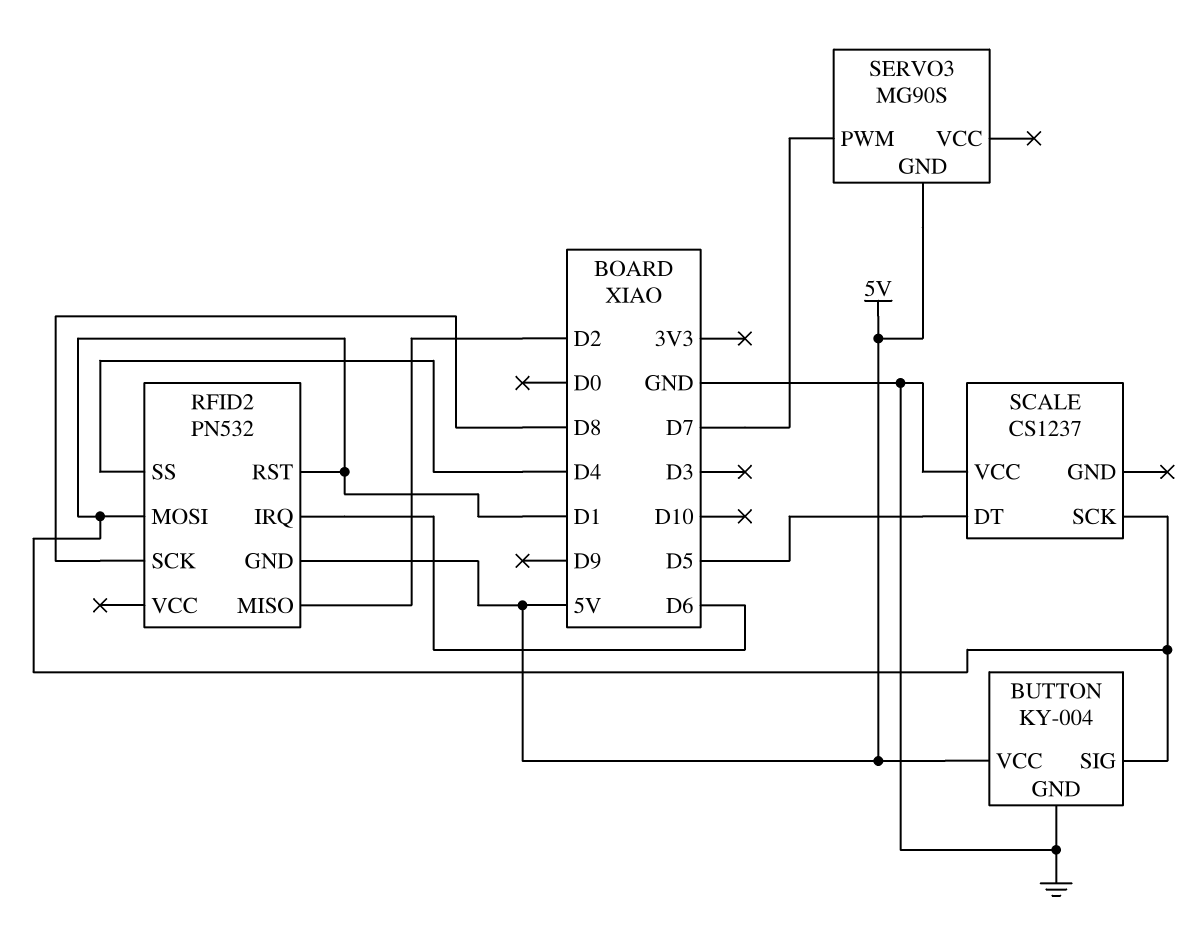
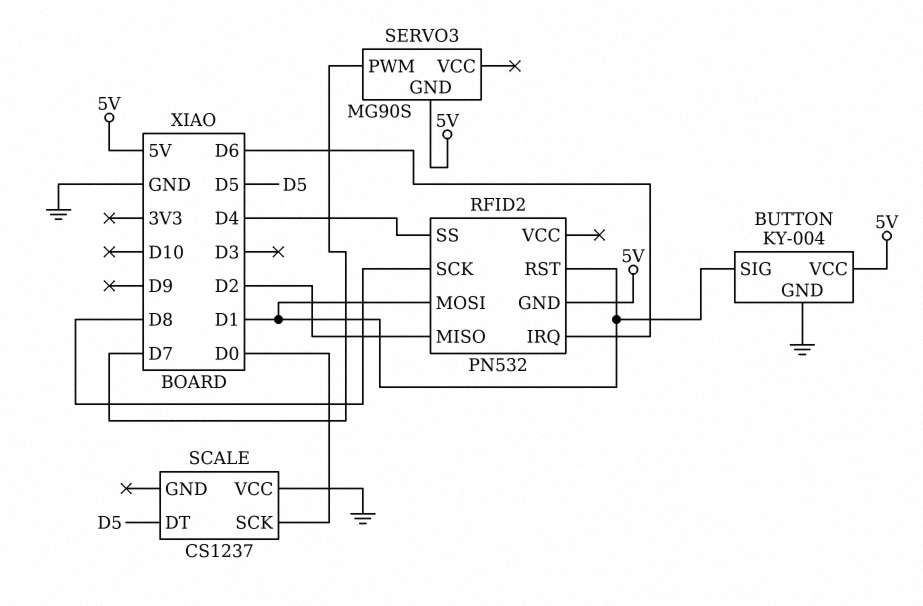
SCALE pin SCK: D1 -> D0

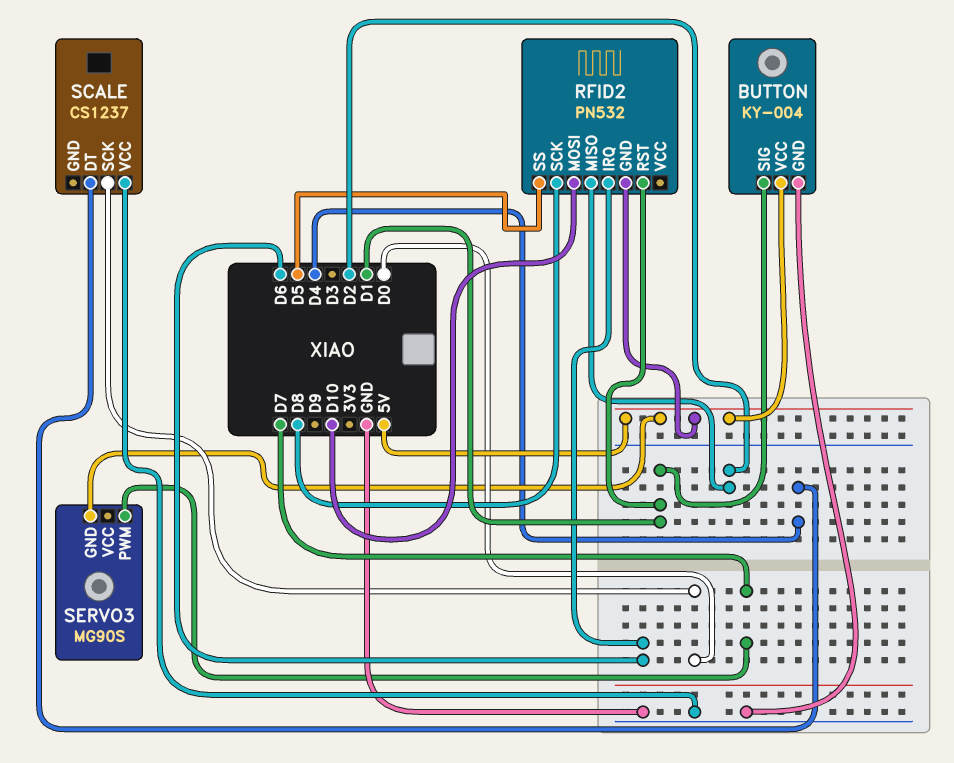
RFID2 pin MOSI: D1 -> D10
RFID2 pin SS: D4 -> D5
SCALE pin DT: D5 -> D4

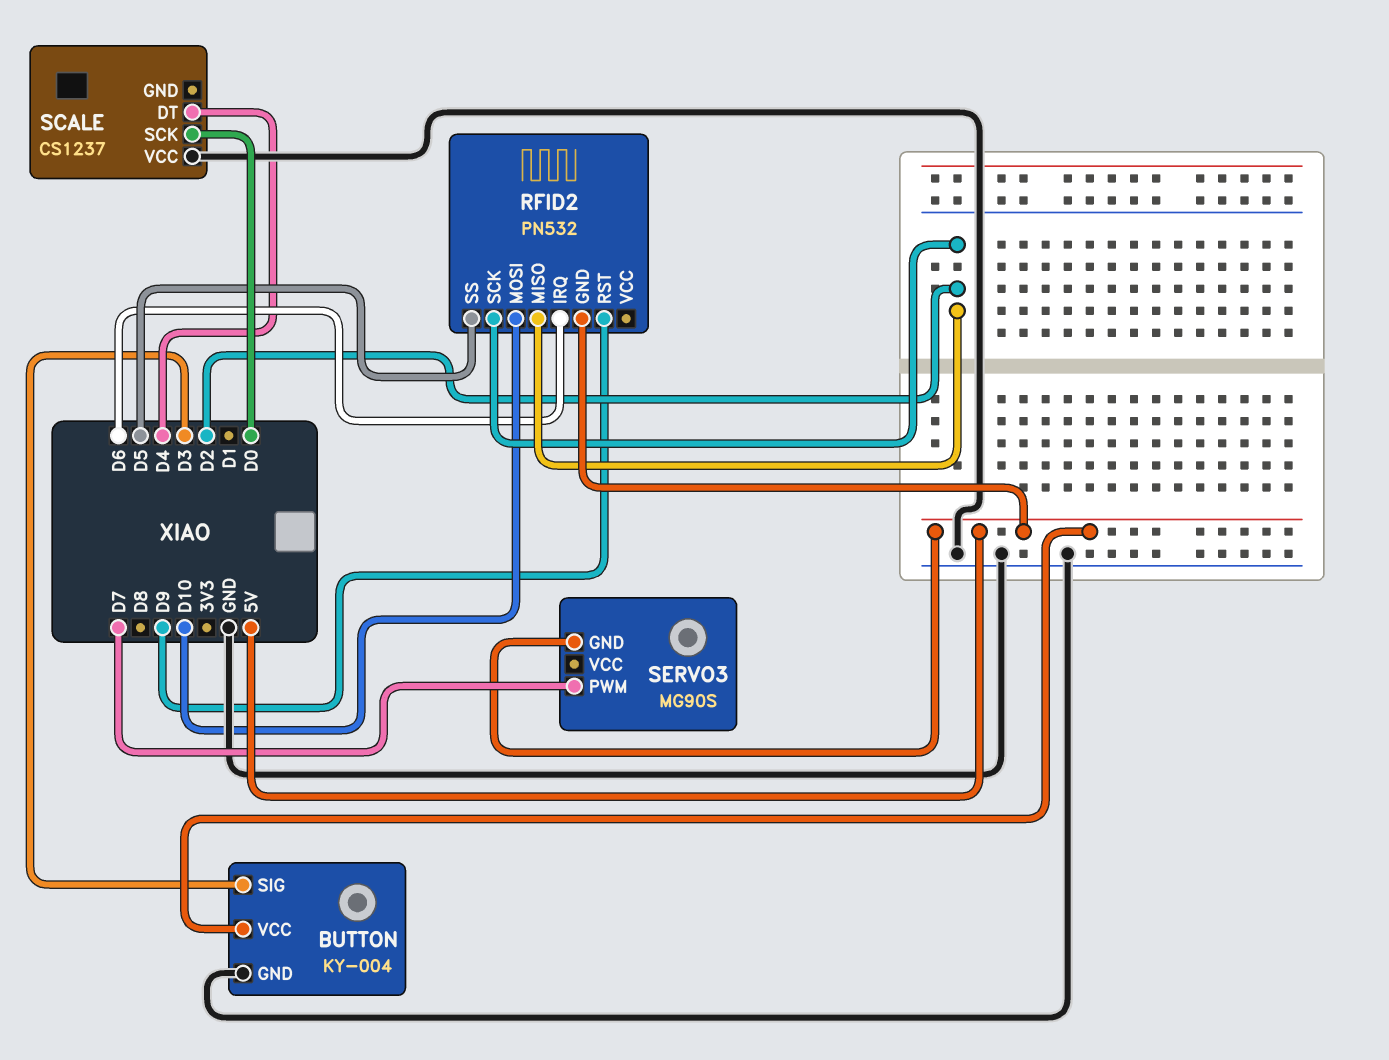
BUTTON pin SIG: D1 -> D3
RFID2 pin RST: D1 -> D9
RFID2 pin SCK: D8 -> D2

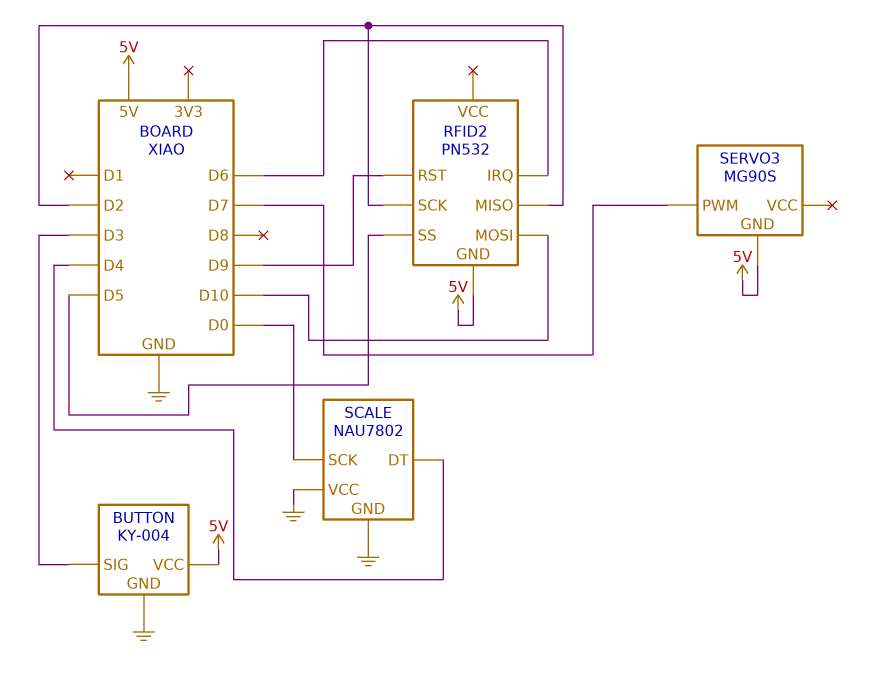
SCALE: CS1237 -> NAU7802
SCALE pin GND: none -> GND

